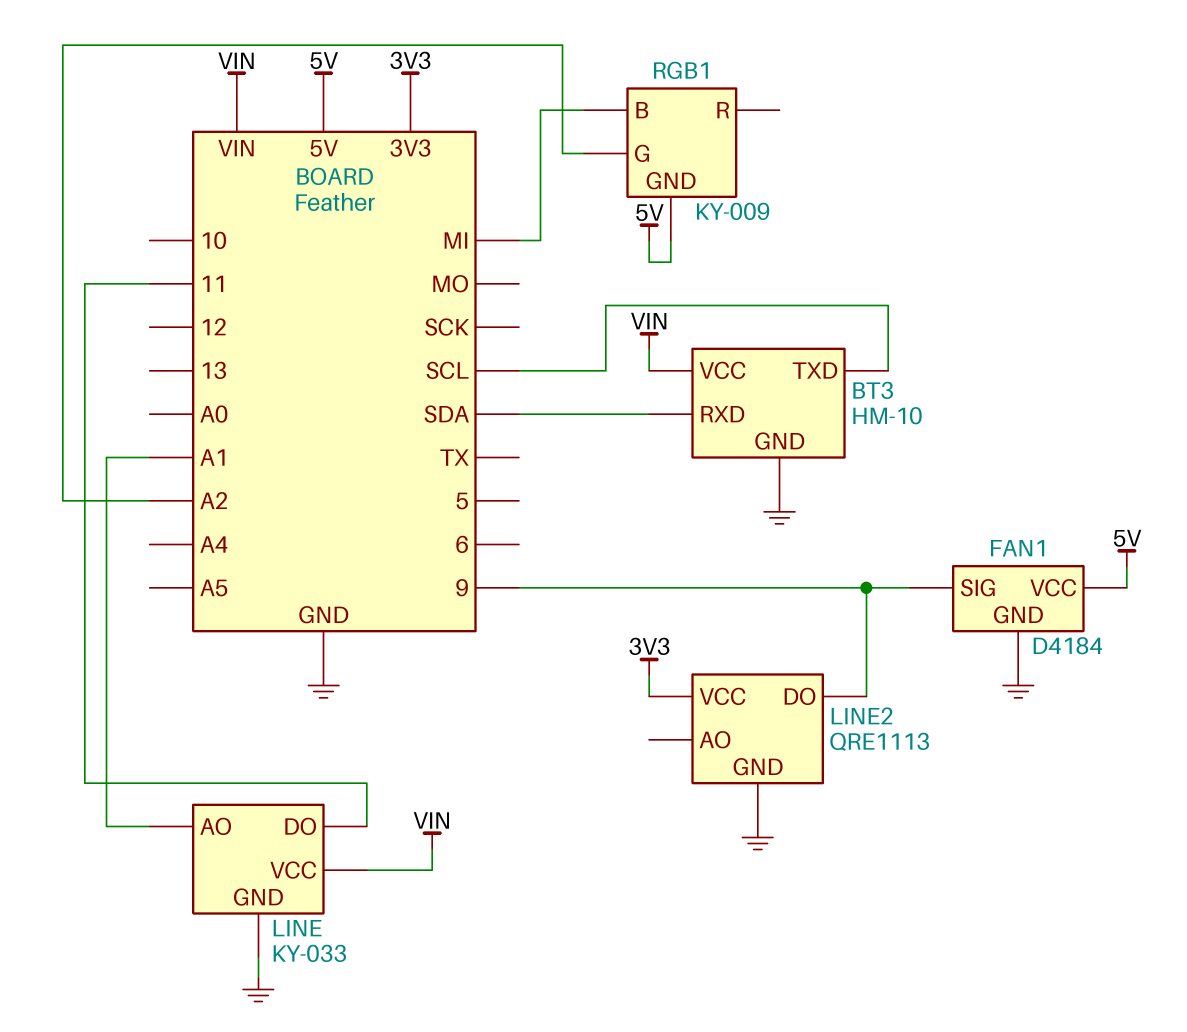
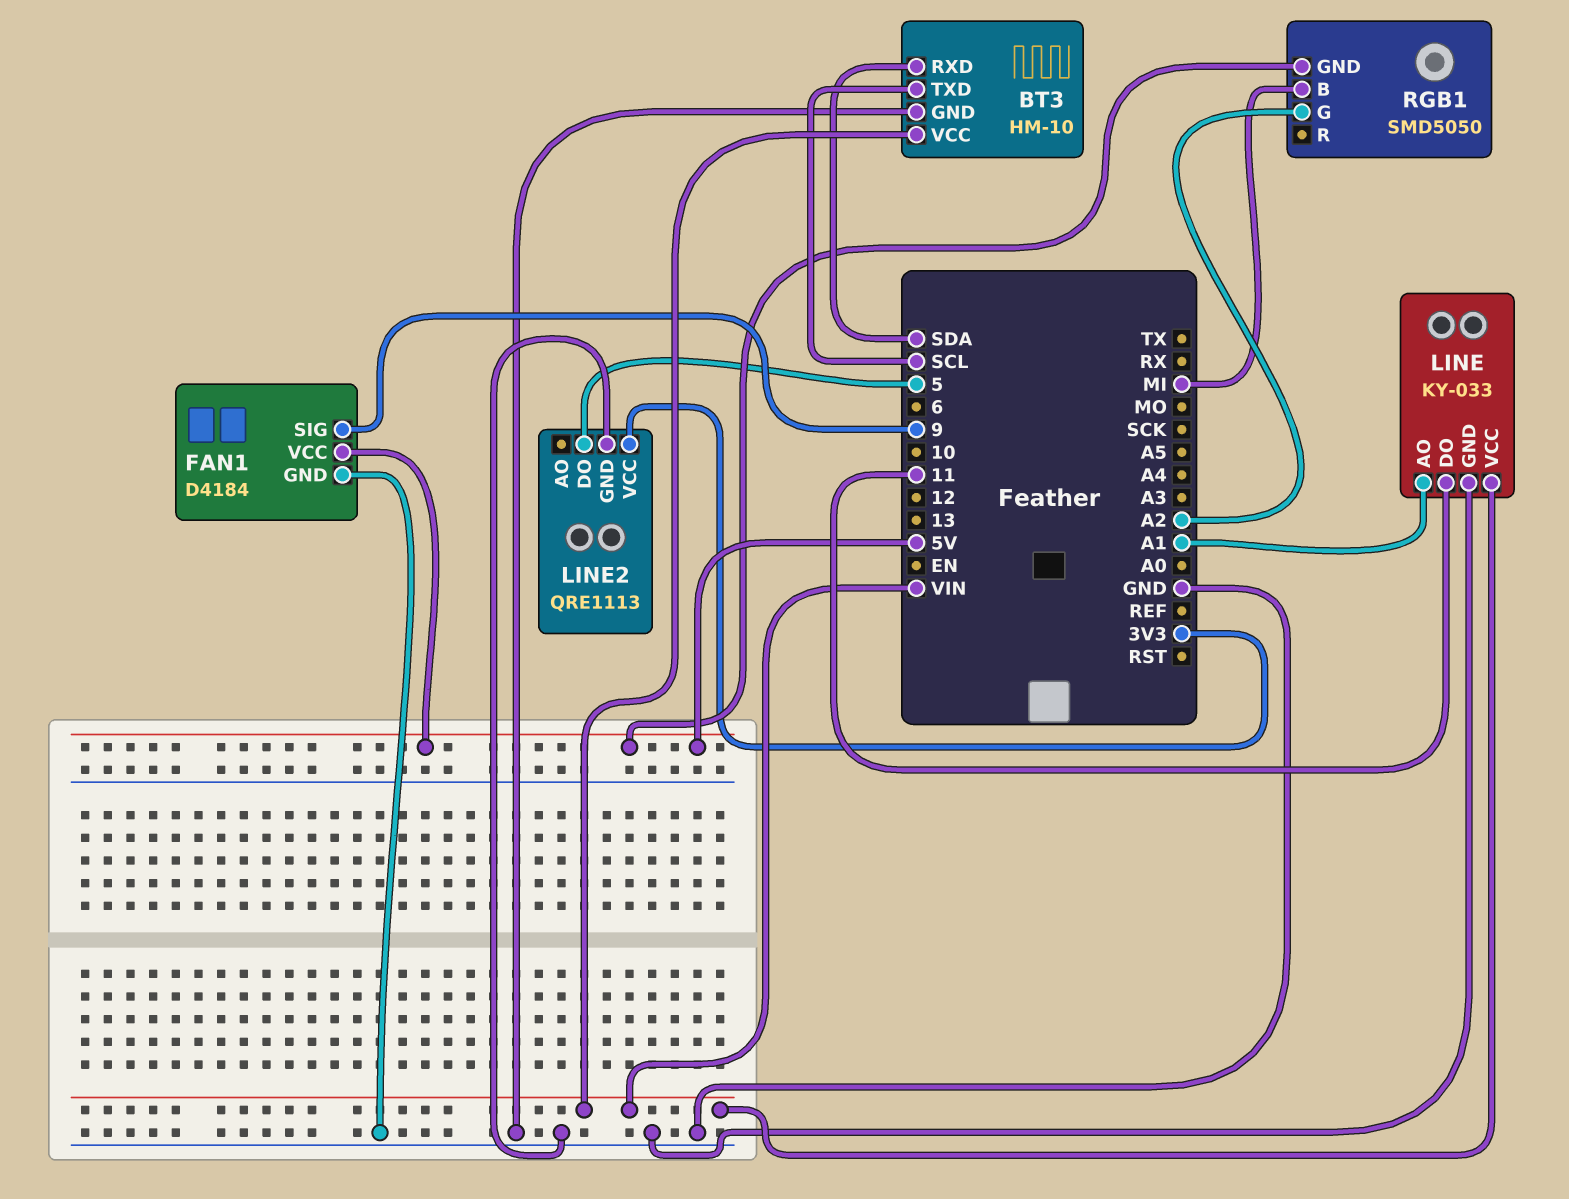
LINE2 pin DO: 9 -> 5
RGB1: KY-009 -> SMD5050

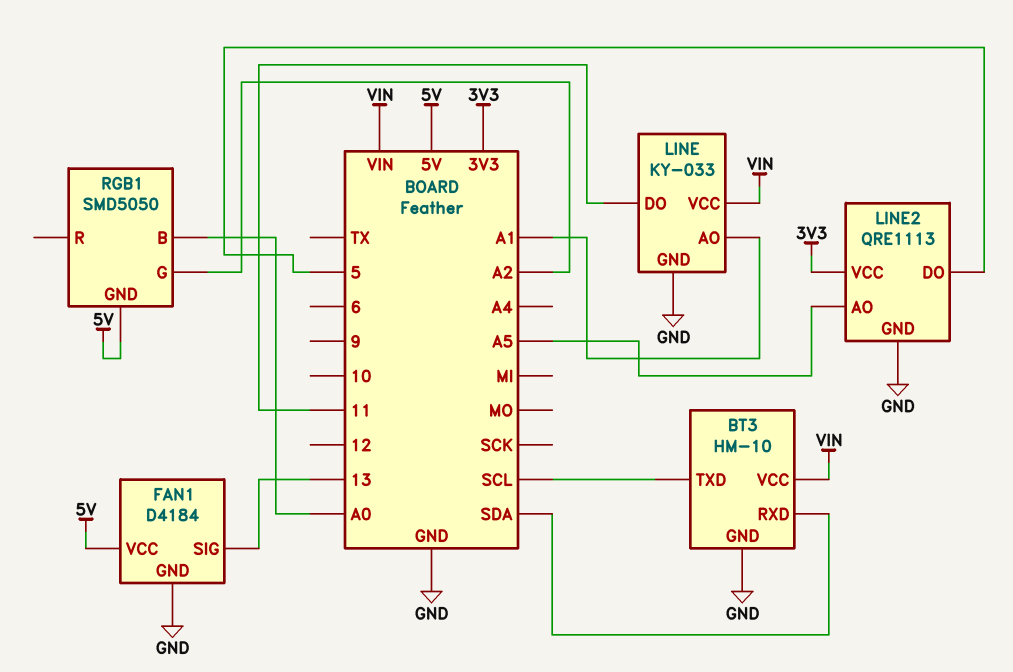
FAN1 pin SIG: 9 -> 13
LINE2 pin AO: none -> A5
RGB1 pin B: MI -> A0

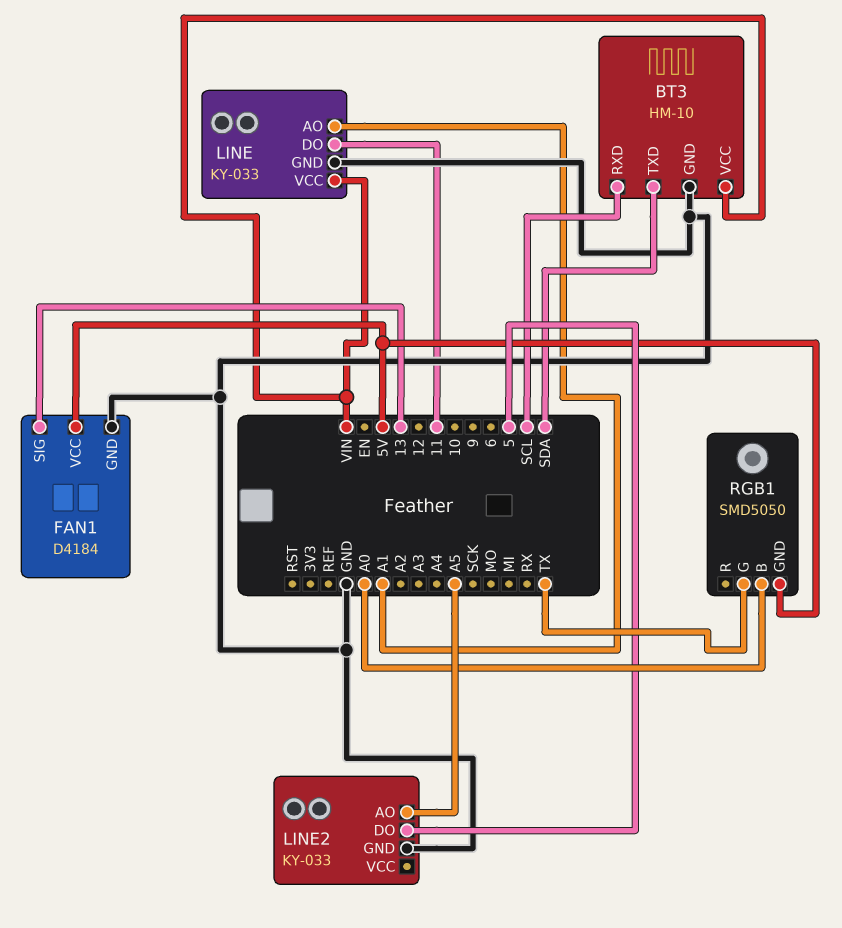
BT3 pin RXD: SDA -> SCL
BT3 pin TXD: SCL -> SDA
LINE2: QRE1113 -> KY-033
LINE2 pin VCC: 3V3 -> none
RGB1 pin G: A2 -> TX

